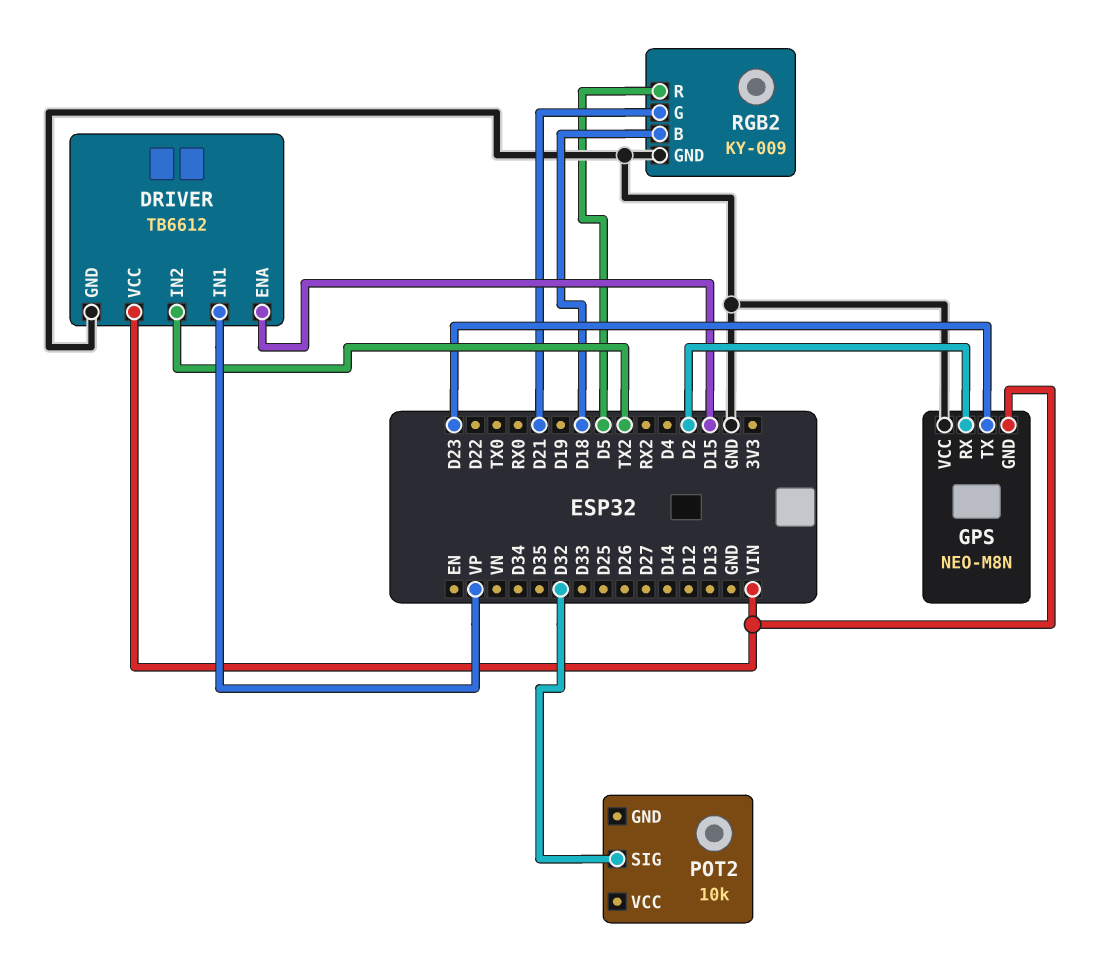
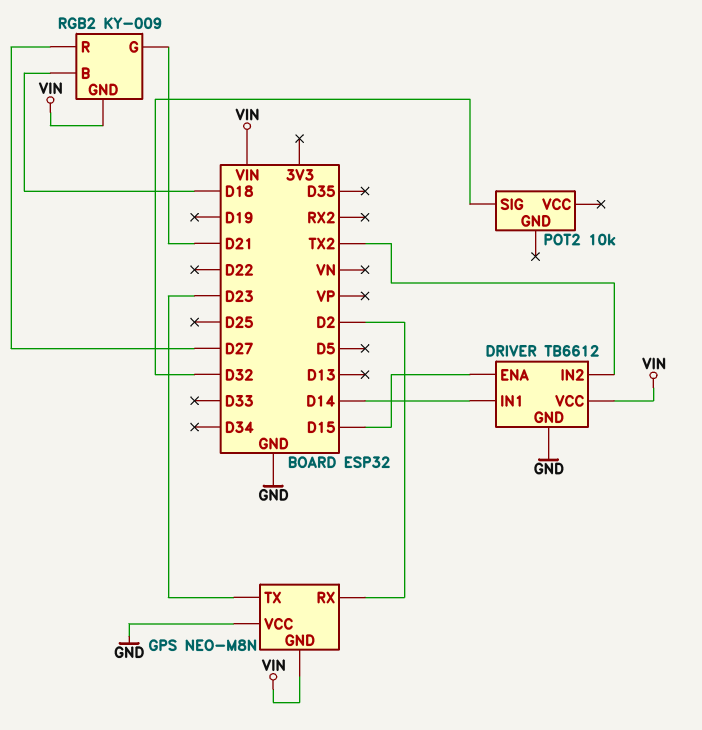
DRIVER pin IN1: VP -> D14
RGB2 pin GND: GND -> VIN
RGB2 pin R: D5 -> D27

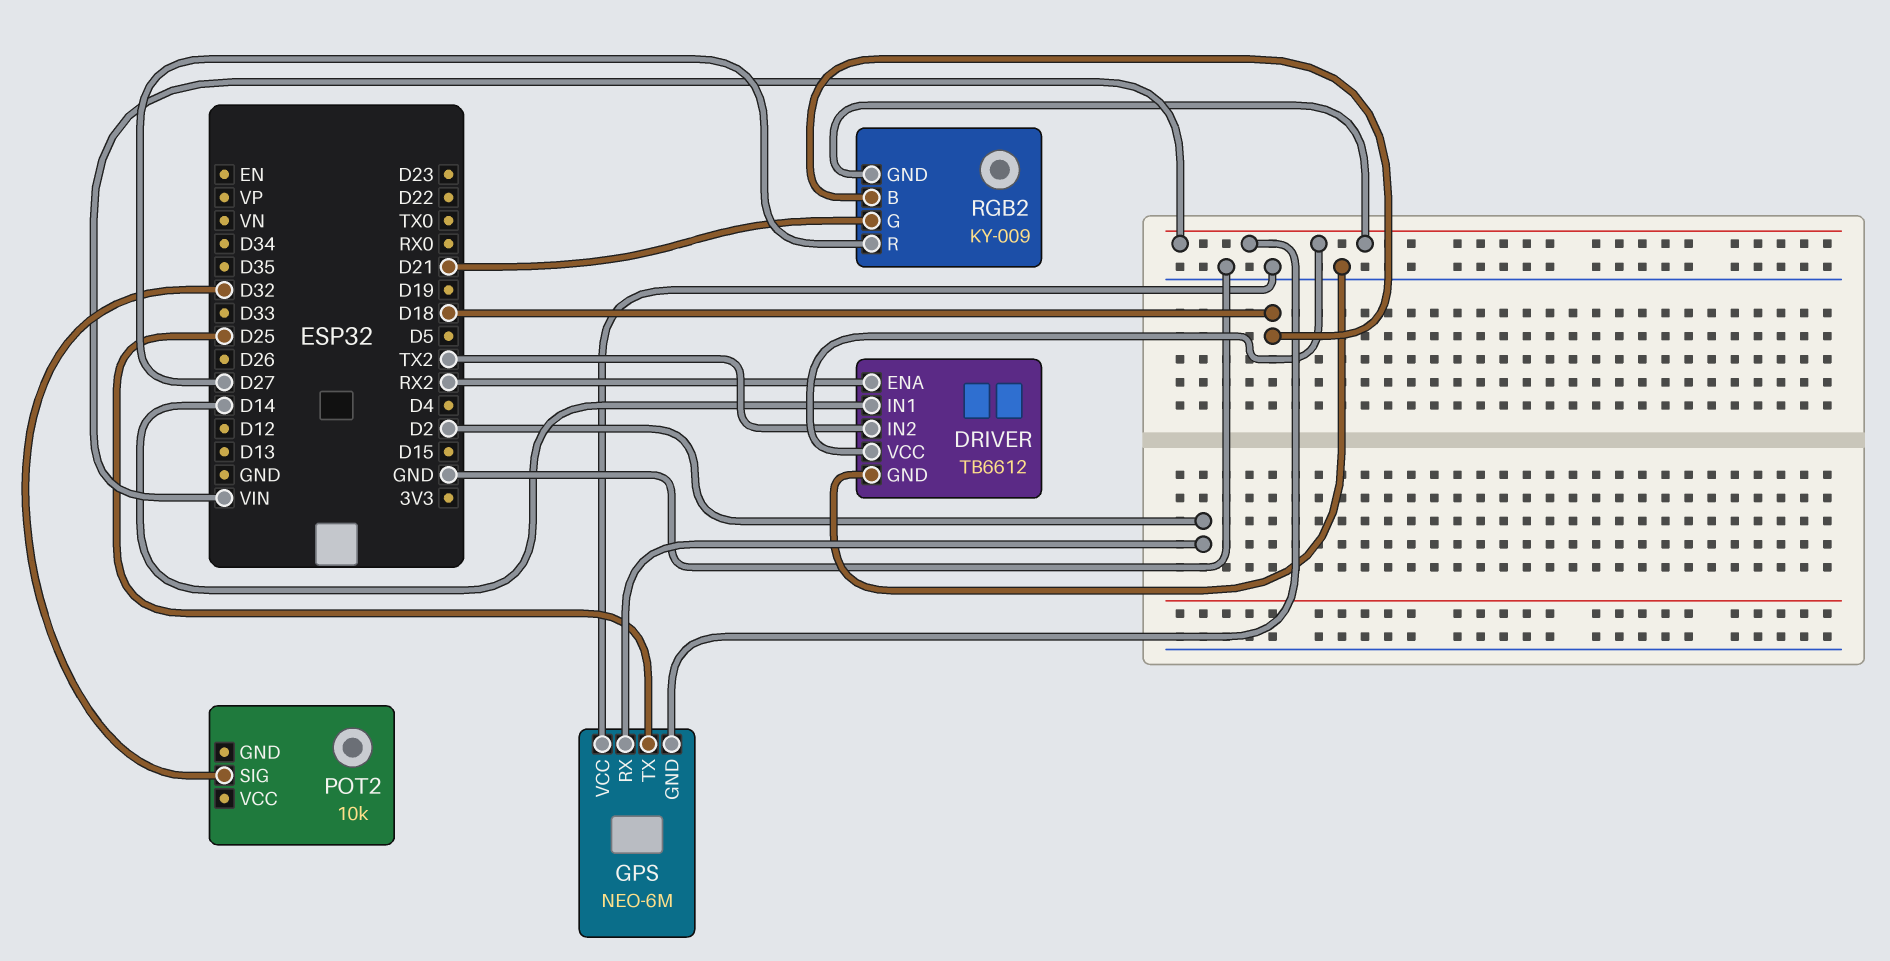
DRIVER pin ENA: D15 -> RX2
GPS: NEO-M8N -> NEO-6M
GPS pin TX: D23 -> D25

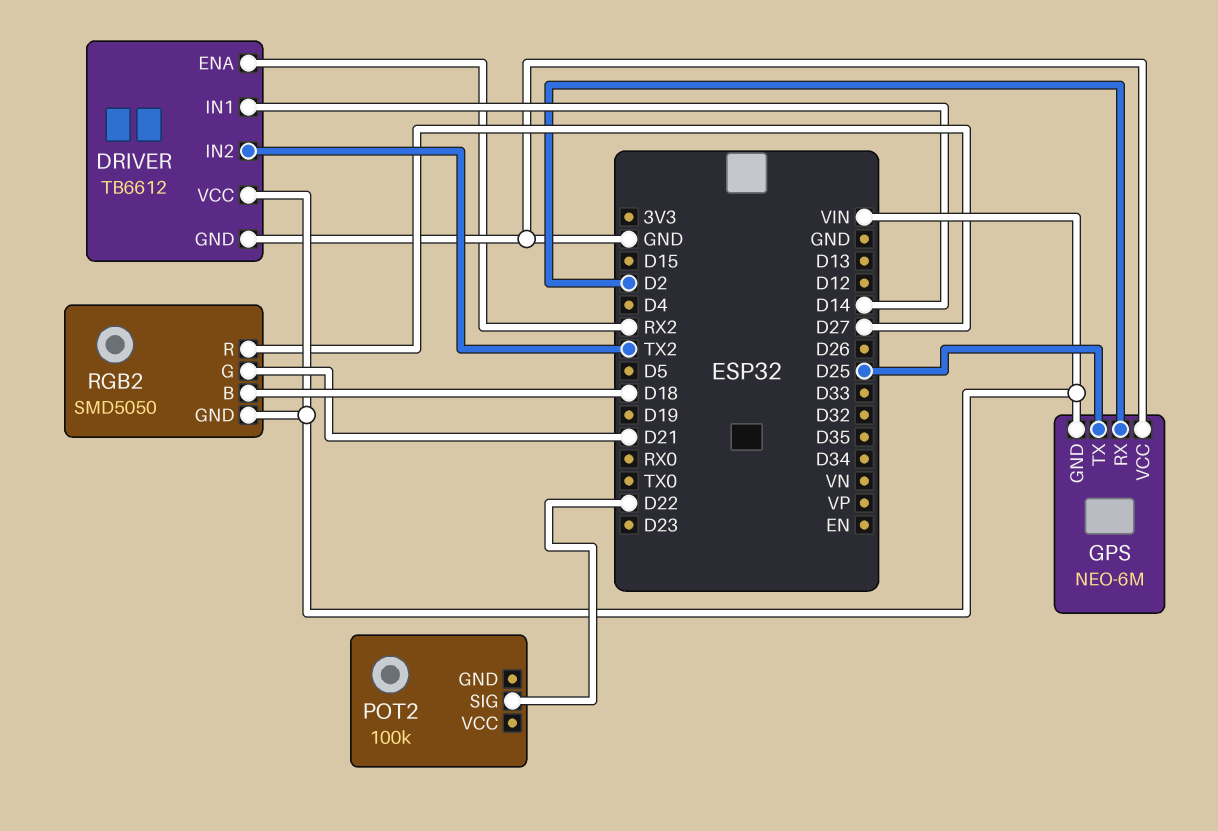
POT2: 10k -> 100k
POT2 pin SIG: D32 -> D22
RGB2: KY-009 -> SMD5050

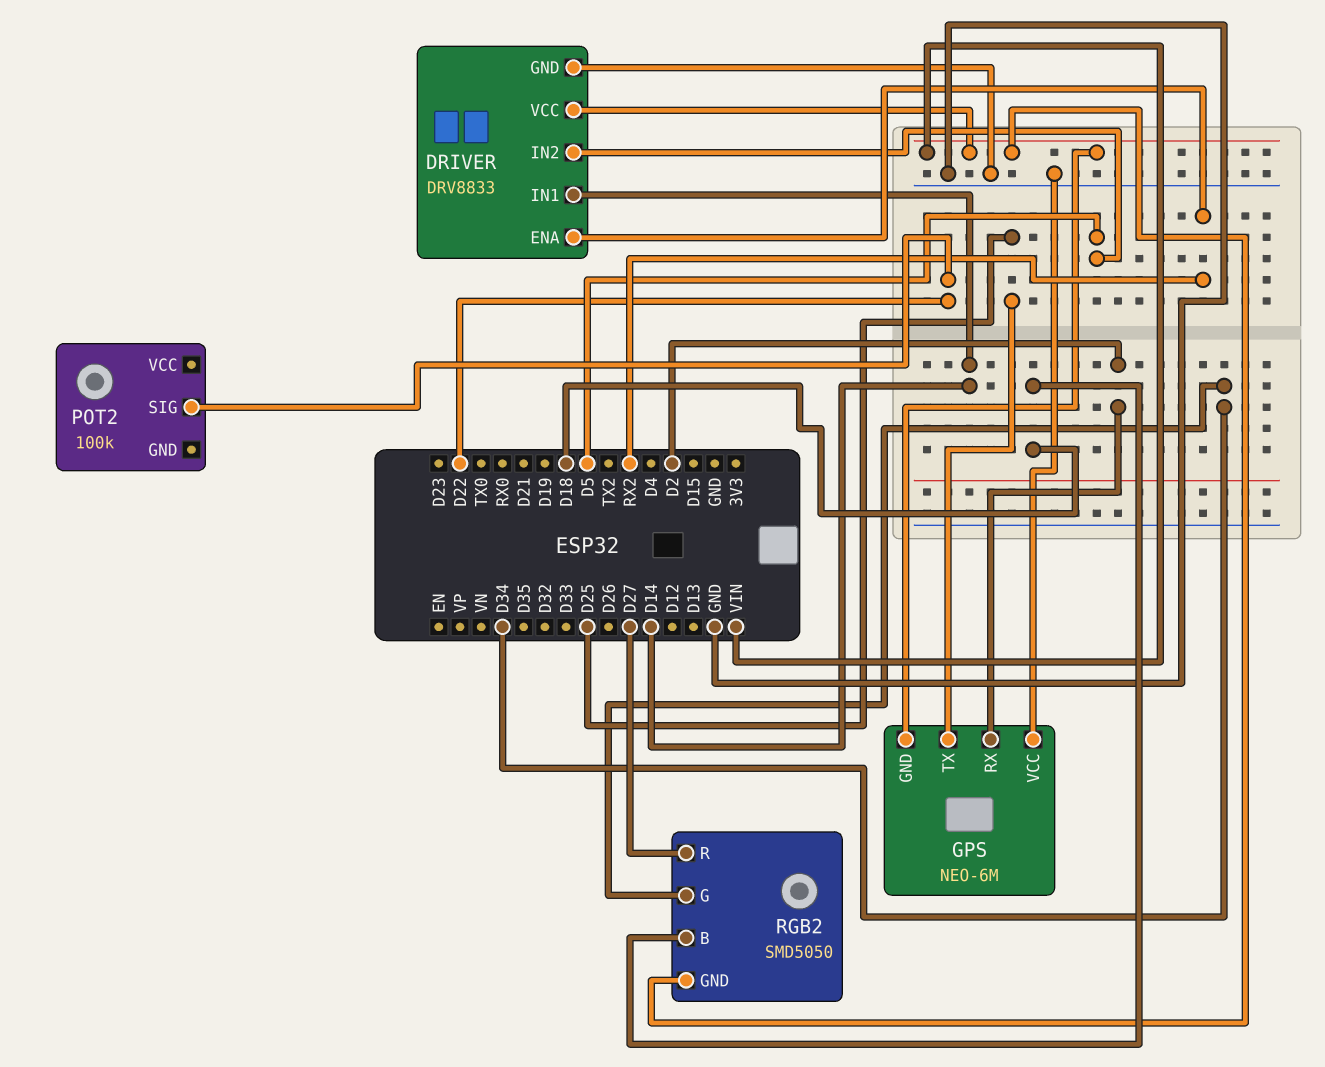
DRIVER: TB6612 -> DRV8833
DRIVER pin IN2: TX2 -> D5
RGB2 pin G: D21 -> D34

